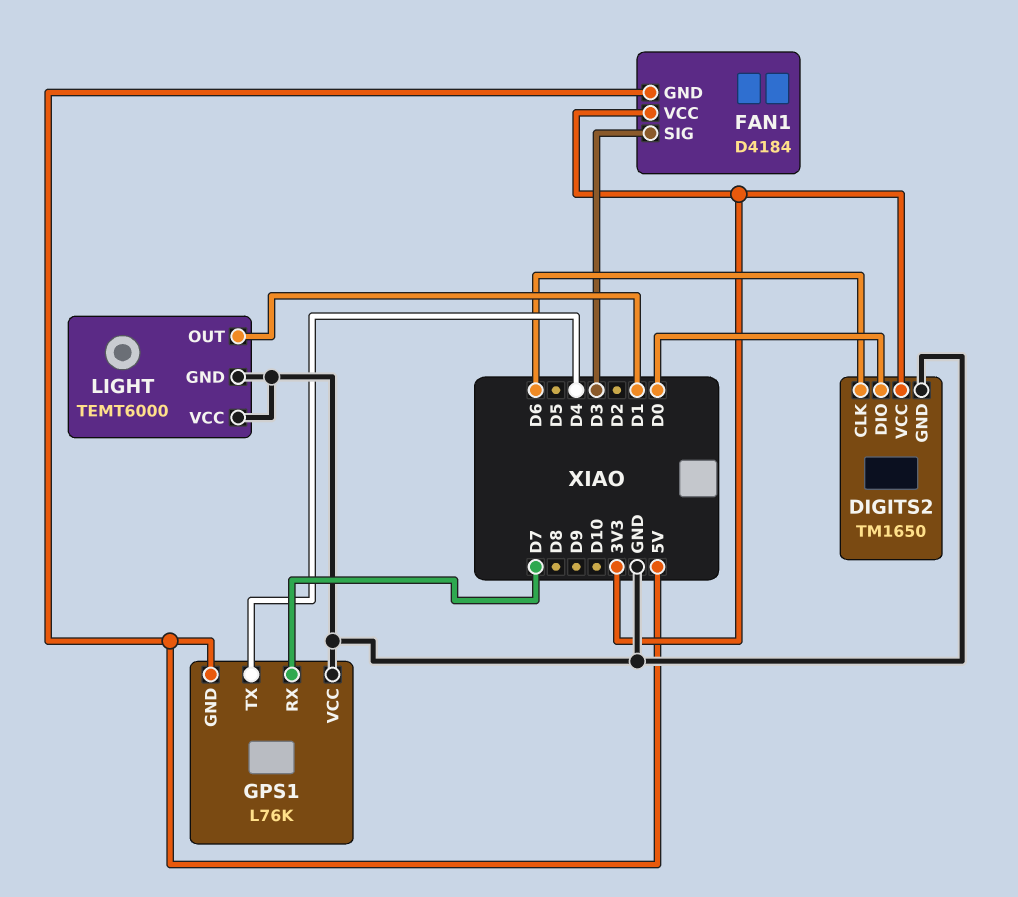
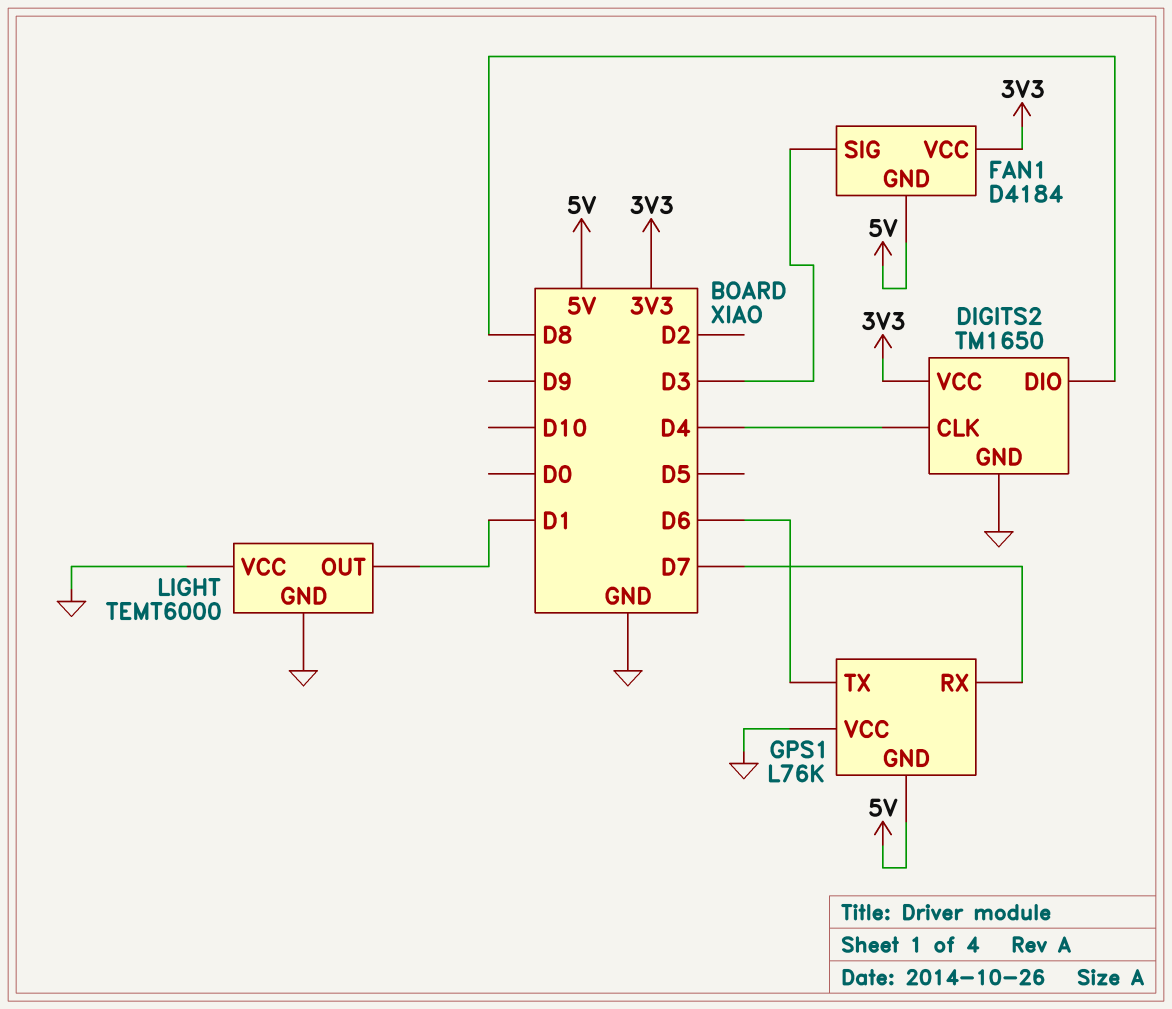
DIGITS2 pin CLK: D6 -> D4
DIGITS2 pin DIO: D0 -> D8
GPS1 pin TX: D4 -> D6

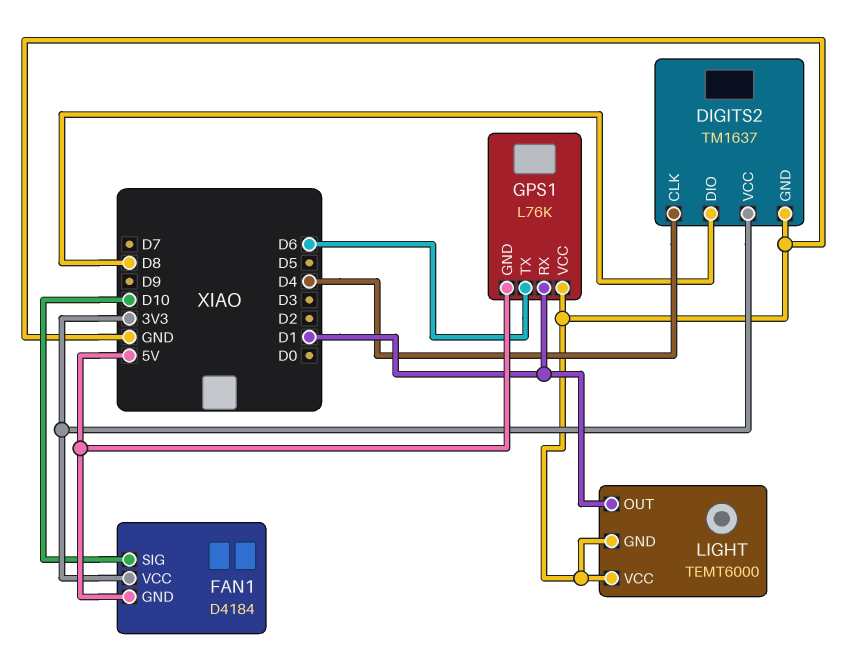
DIGITS2: TM1650 -> TM1637
FAN1 pin SIG: D3 -> D10
GPS1 pin RX: D7 -> D1

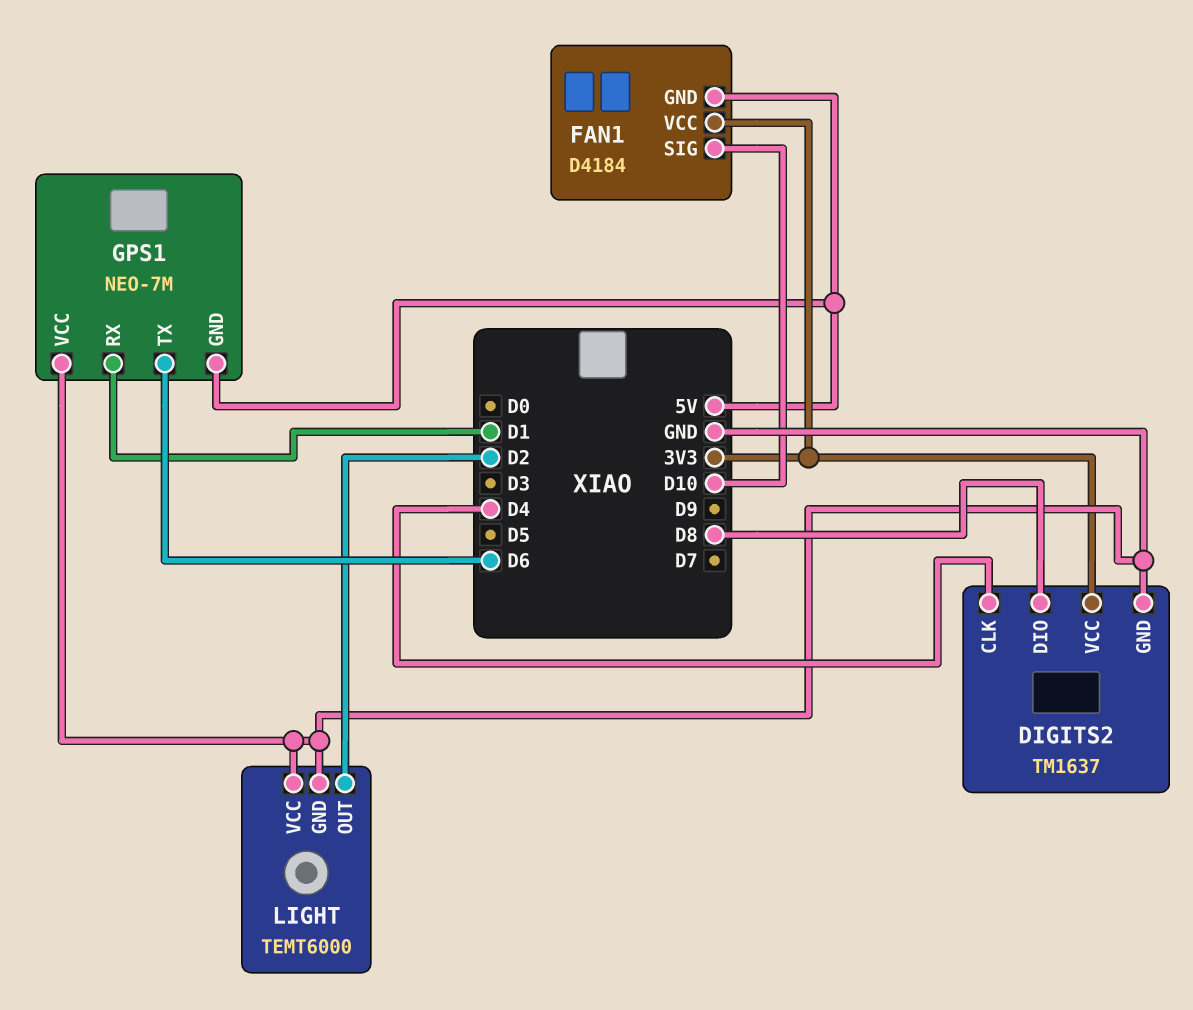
GPS1: L76K -> NEO-7M
LIGHT pin OUT: D1 -> D2

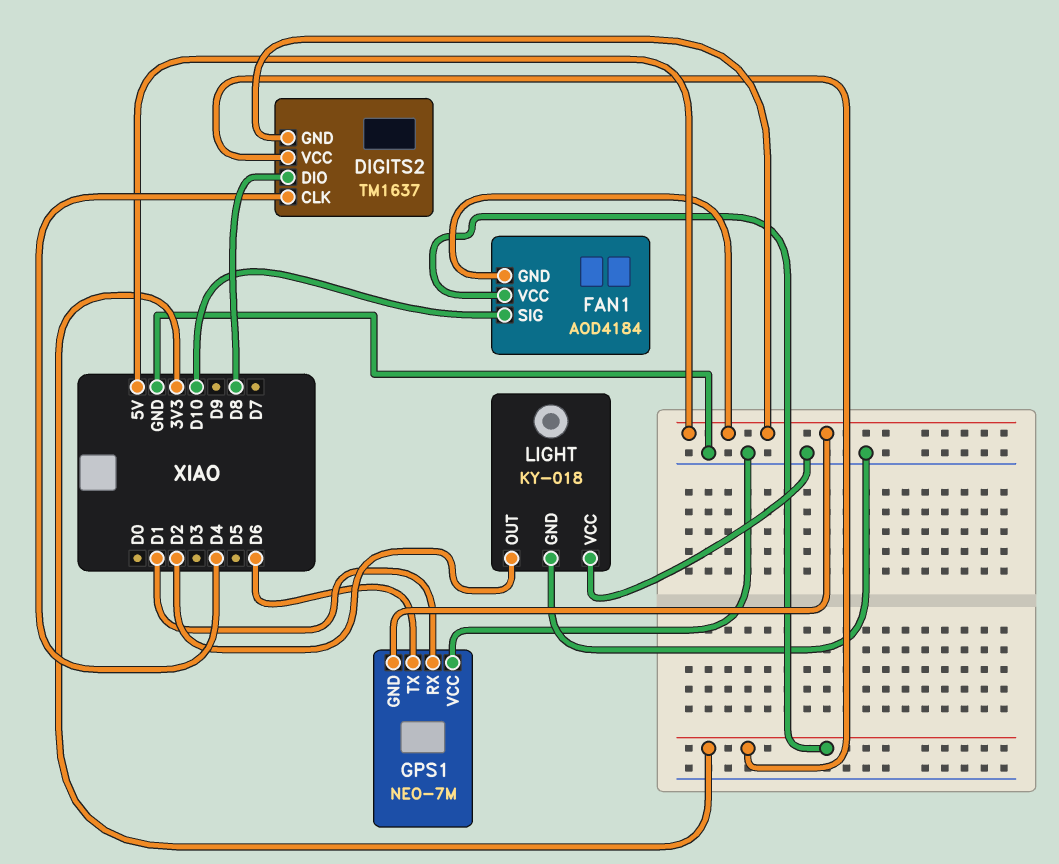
DIGITS2 pin GND: GND -> 5V
FAN1: D4184 -> AOD4184
LIGHT: TEMT6000 -> KY-018

